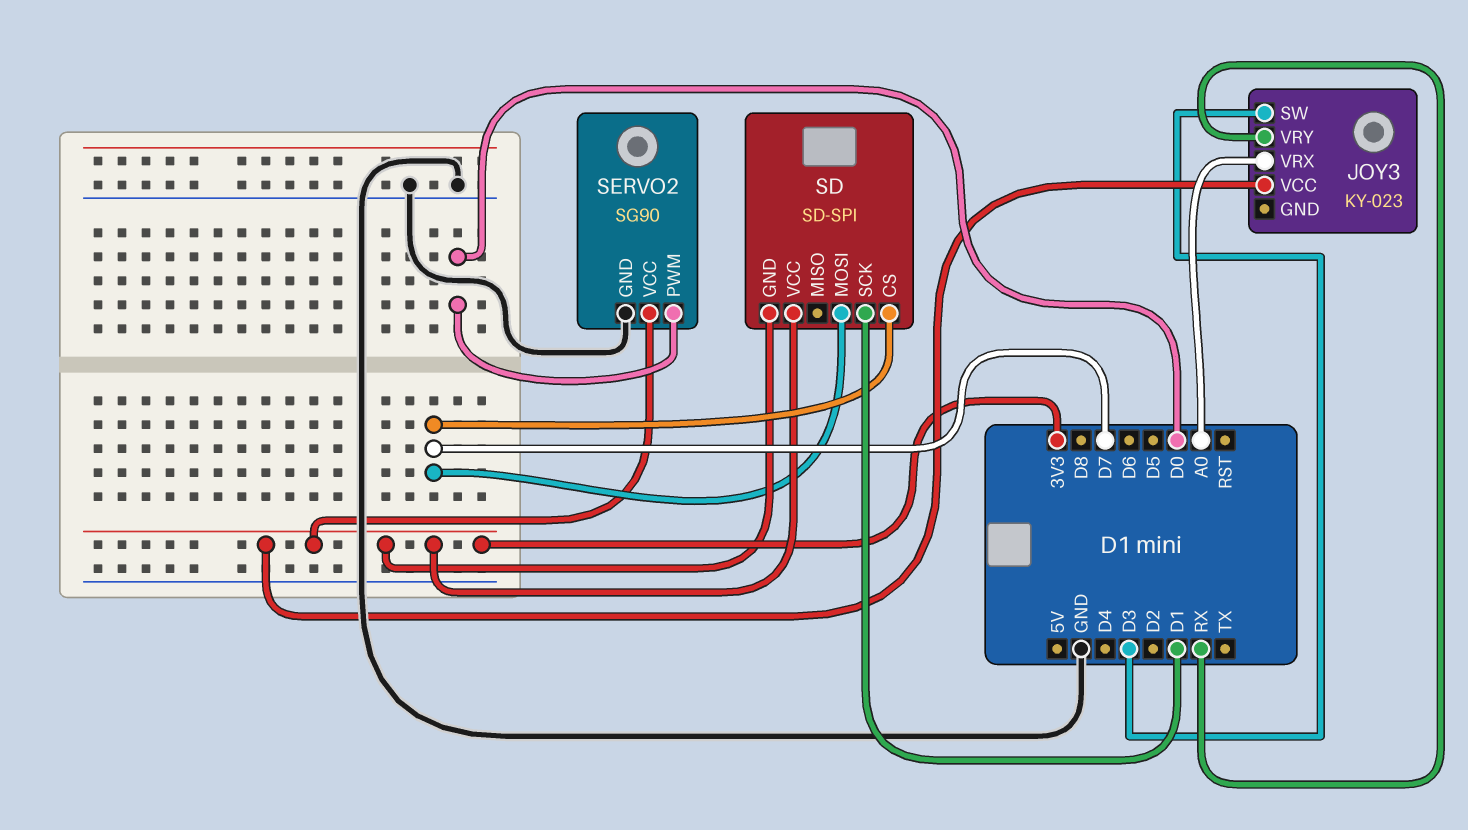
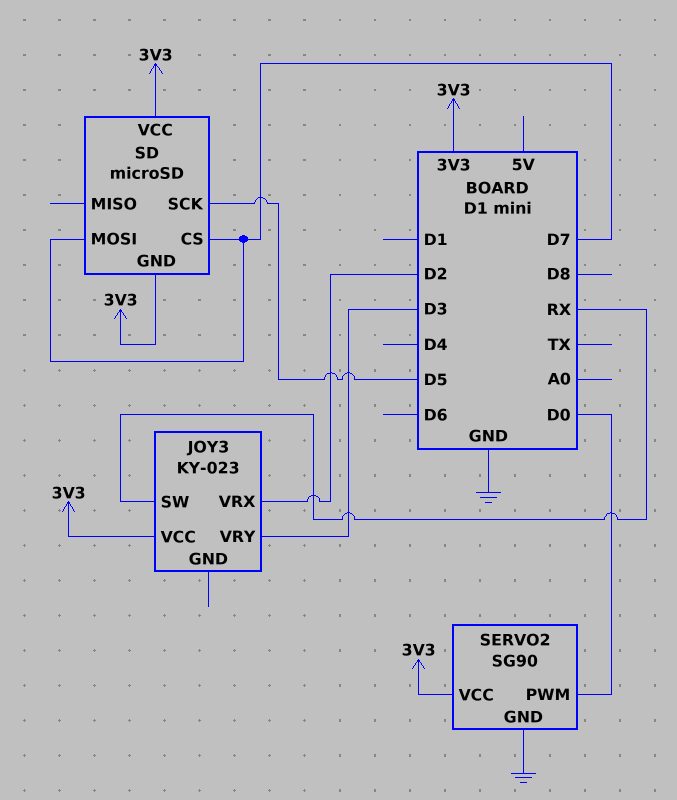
JOY3 pin SW: D3 -> RX
JOY3 pin VRX: A0 -> D2
JOY3 pin VRY: RX -> D3
SD: SD-SPI -> microSD
SD pin SCK: D1 -> D5

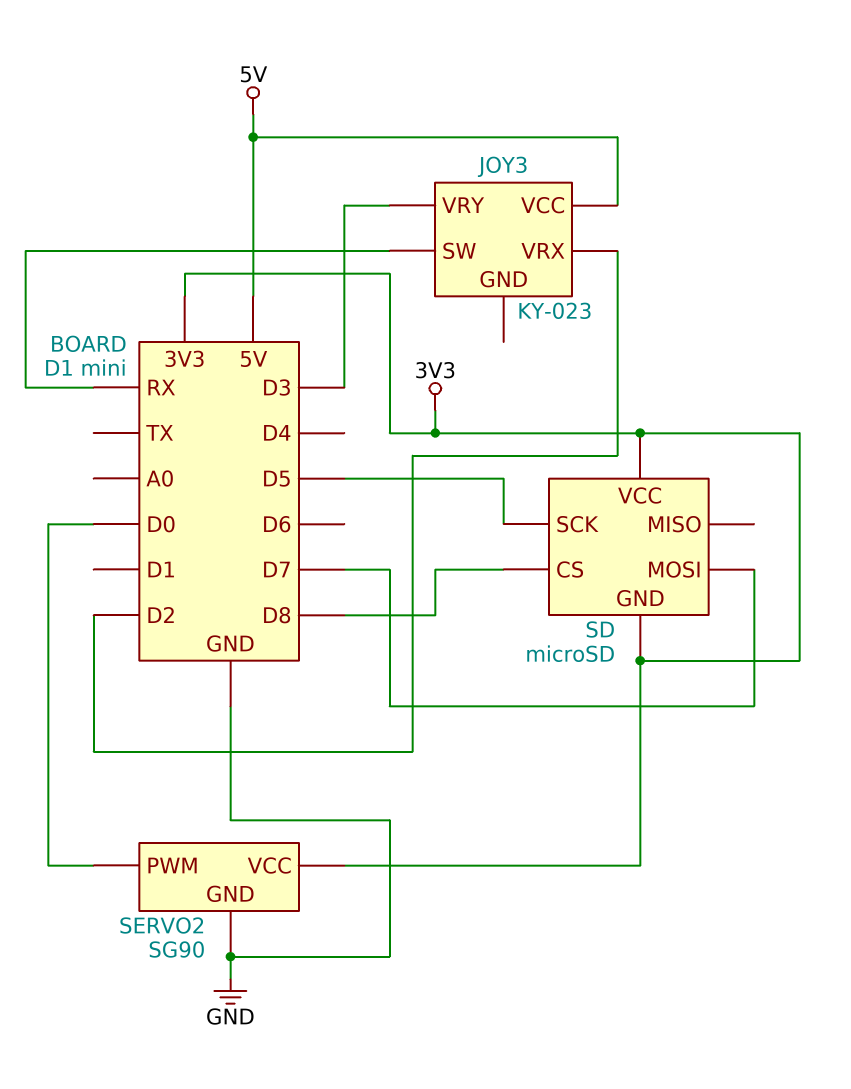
JOY3 pin VCC: 3V3 -> 5V
SD pin CS: D7 -> D8

